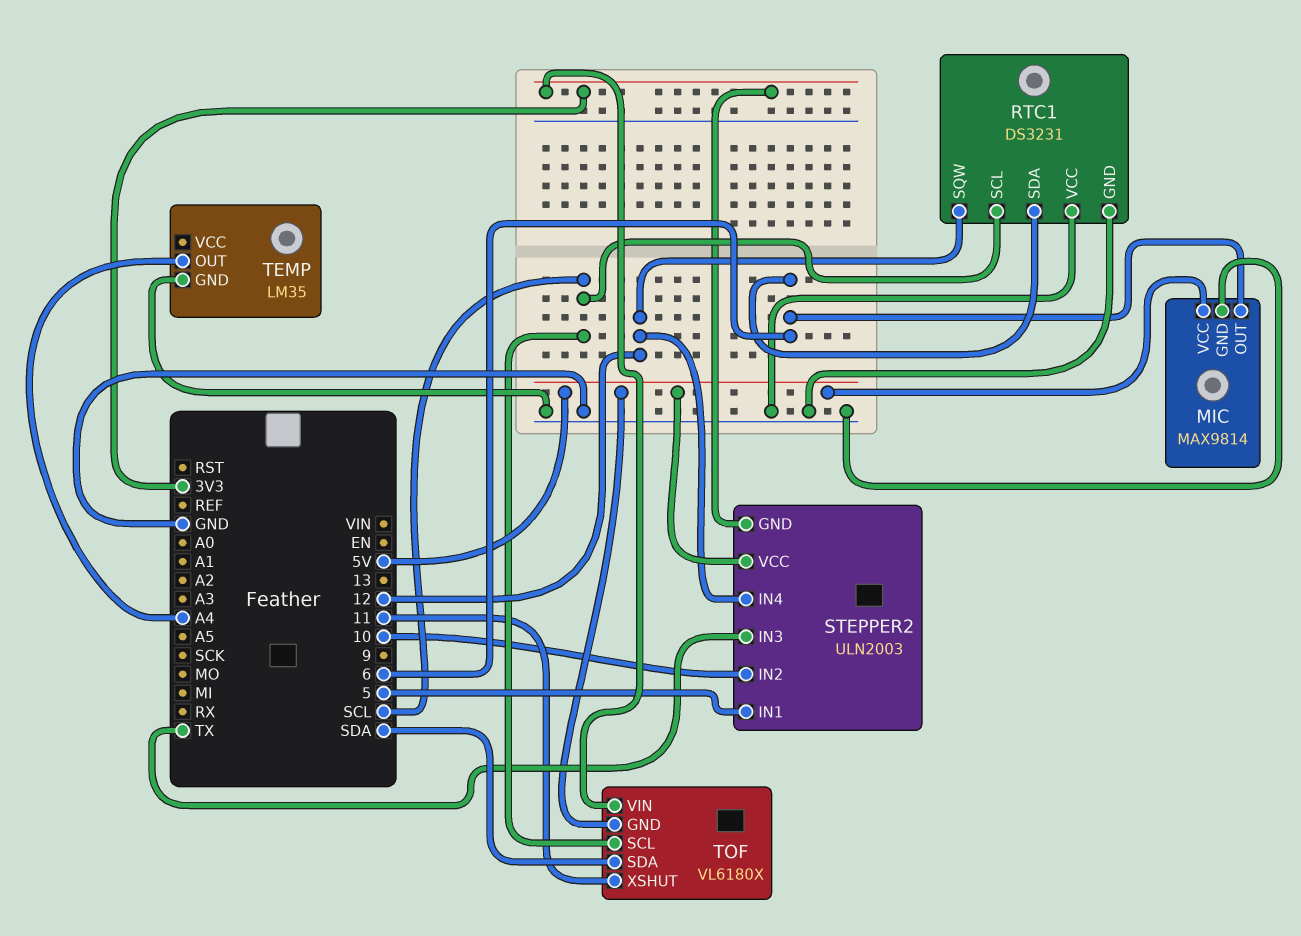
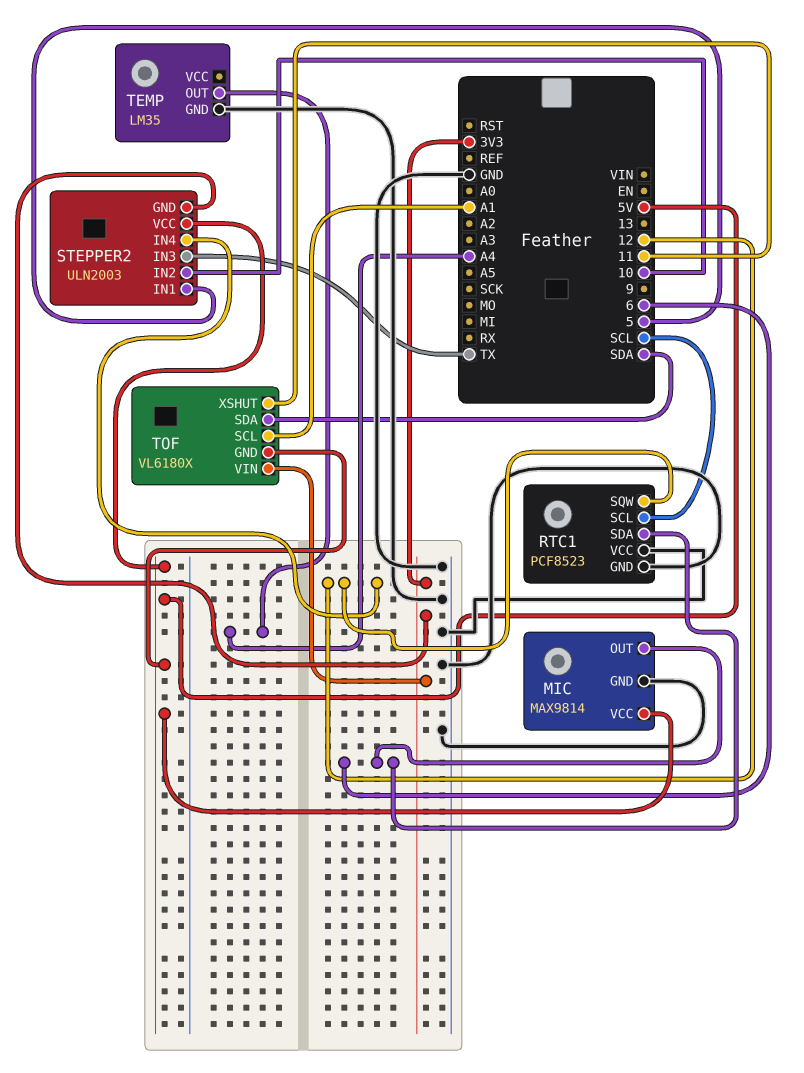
RTC1: DS3231 -> PCF8523
TOF pin SCL: SCL -> A1

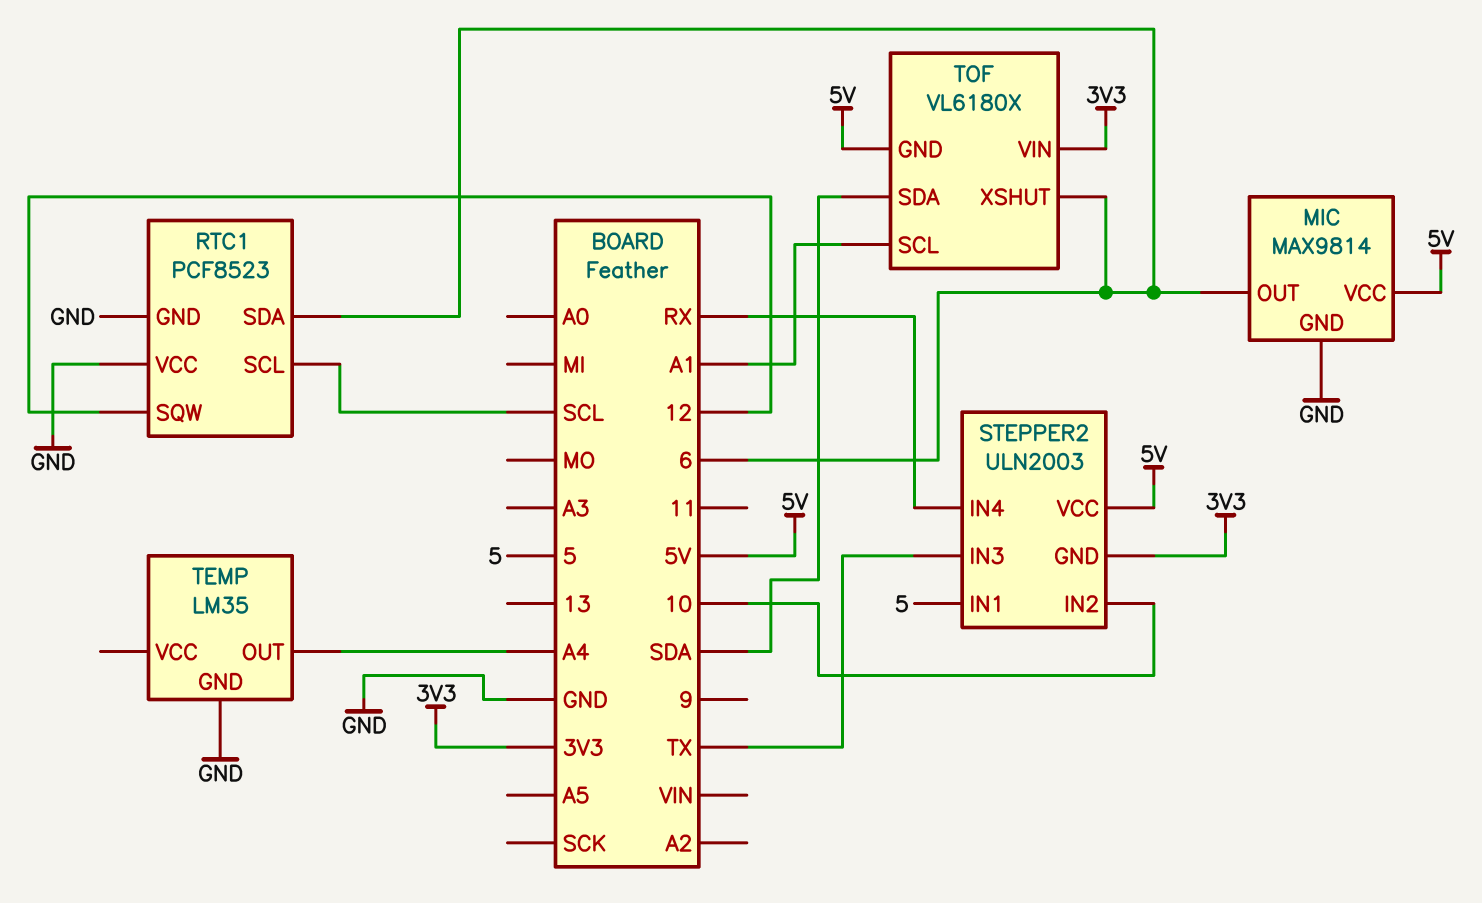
STEPPER2 pin IN4: 12 -> RX
TOF pin XSHUT: 11 -> 6

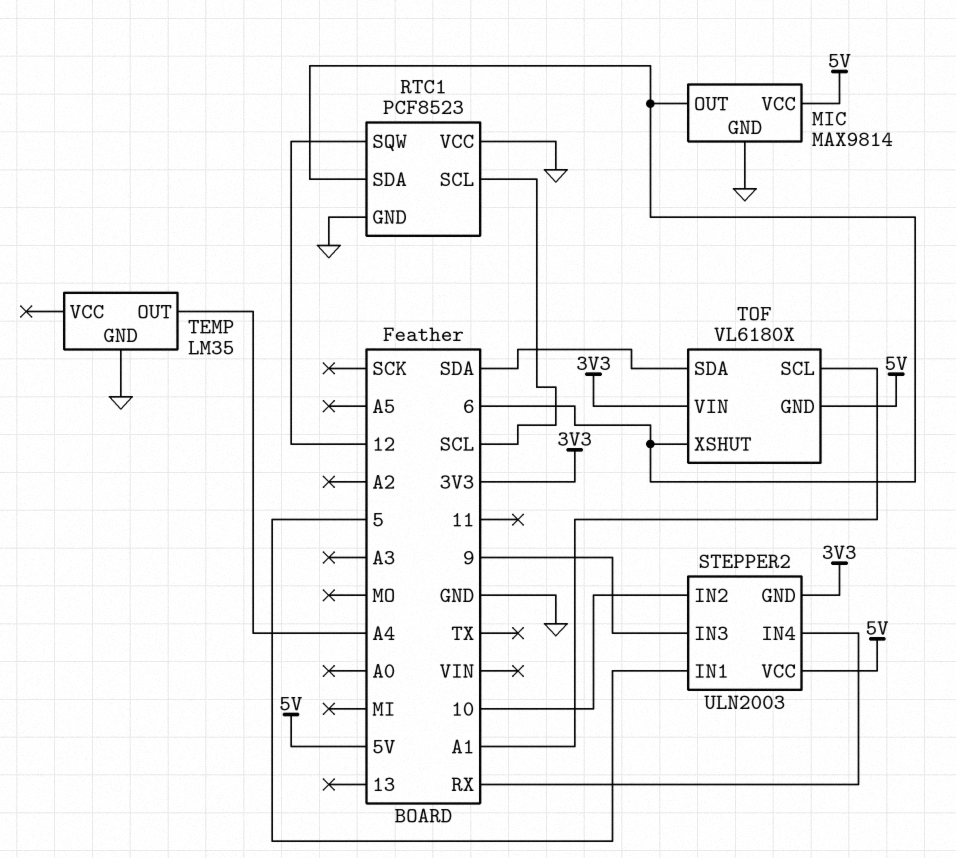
STEPPER2 pin IN3: TX -> 9

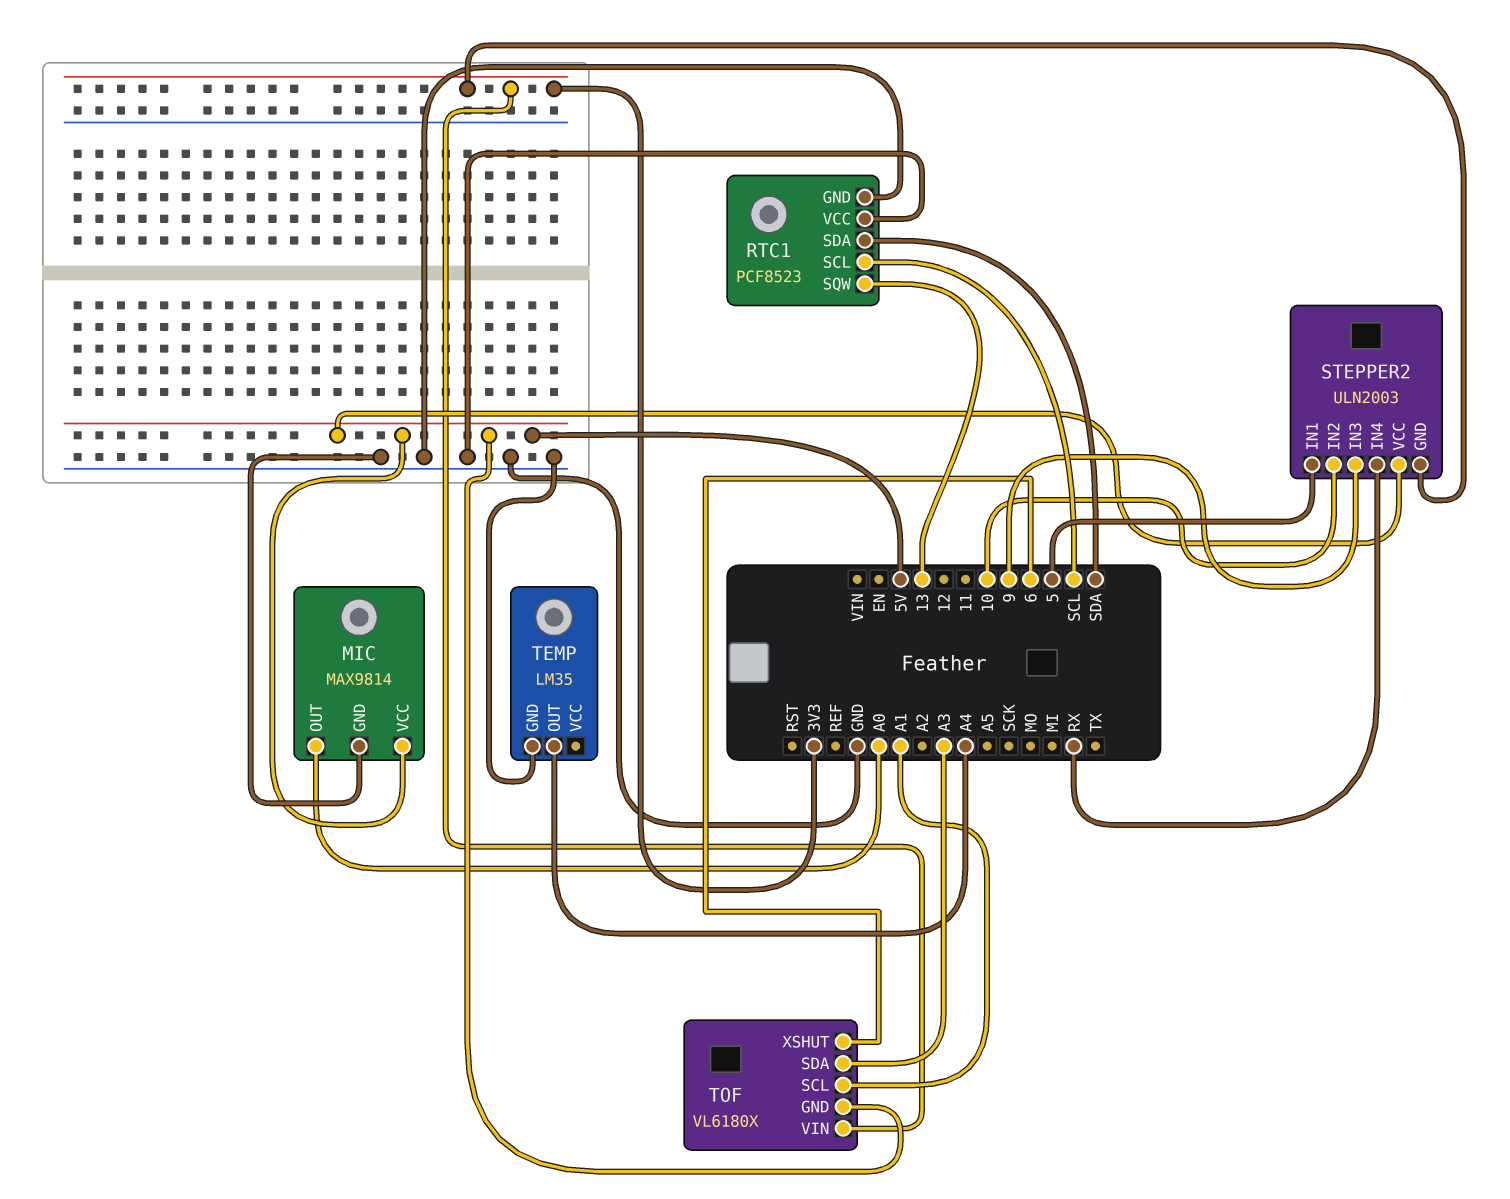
MIC pin OUT: 6 -> A0
RTC1 pin SDA: 6 -> SDA
RTC1 pin SQW: 12 -> 13
TOF pin SDA: SDA -> A3

